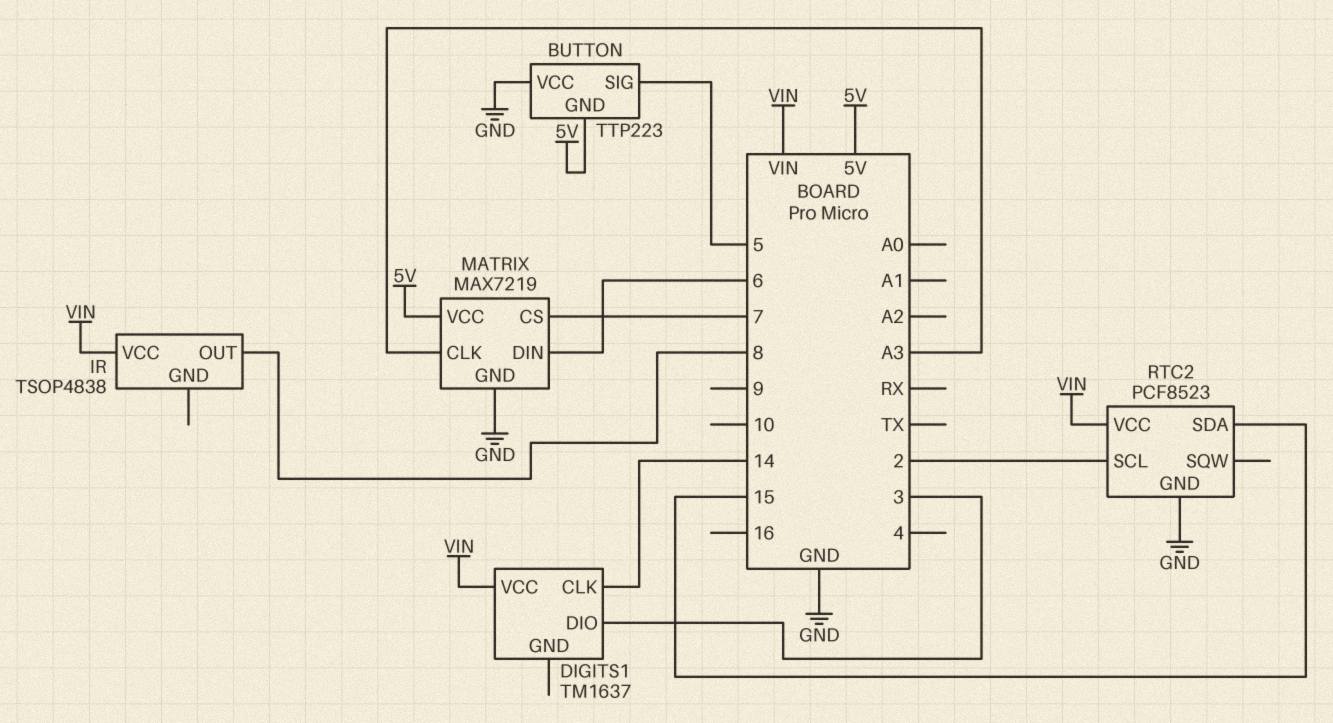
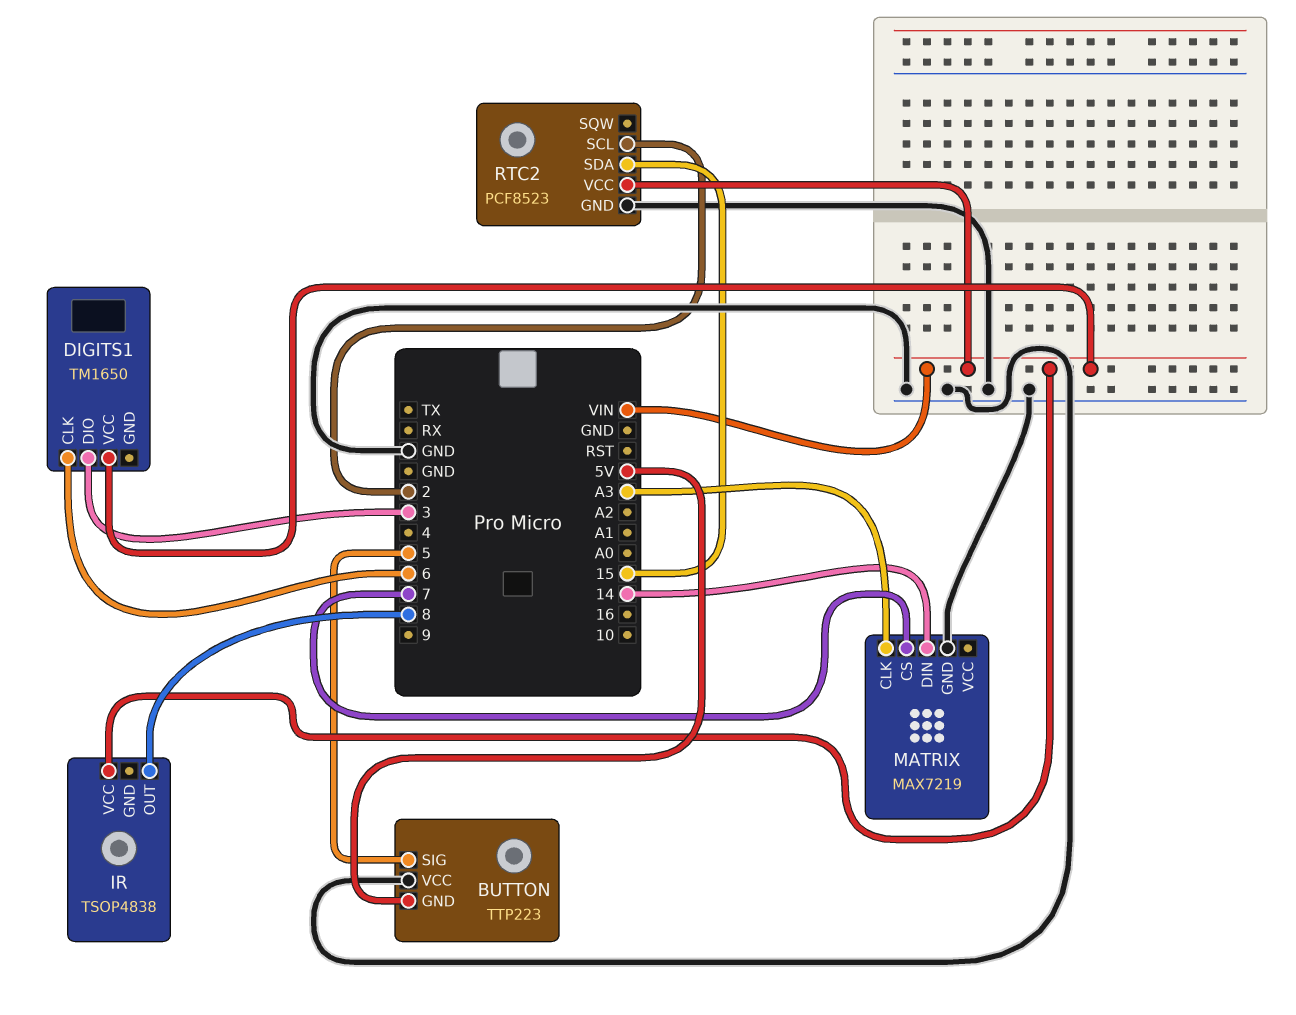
DIGITS1: TM1637 -> TM1650
DIGITS1 pin CLK: 14 -> 6
MATRIX pin DIN: 6 -> 14
MATRIX pin VCC: 5V -> none

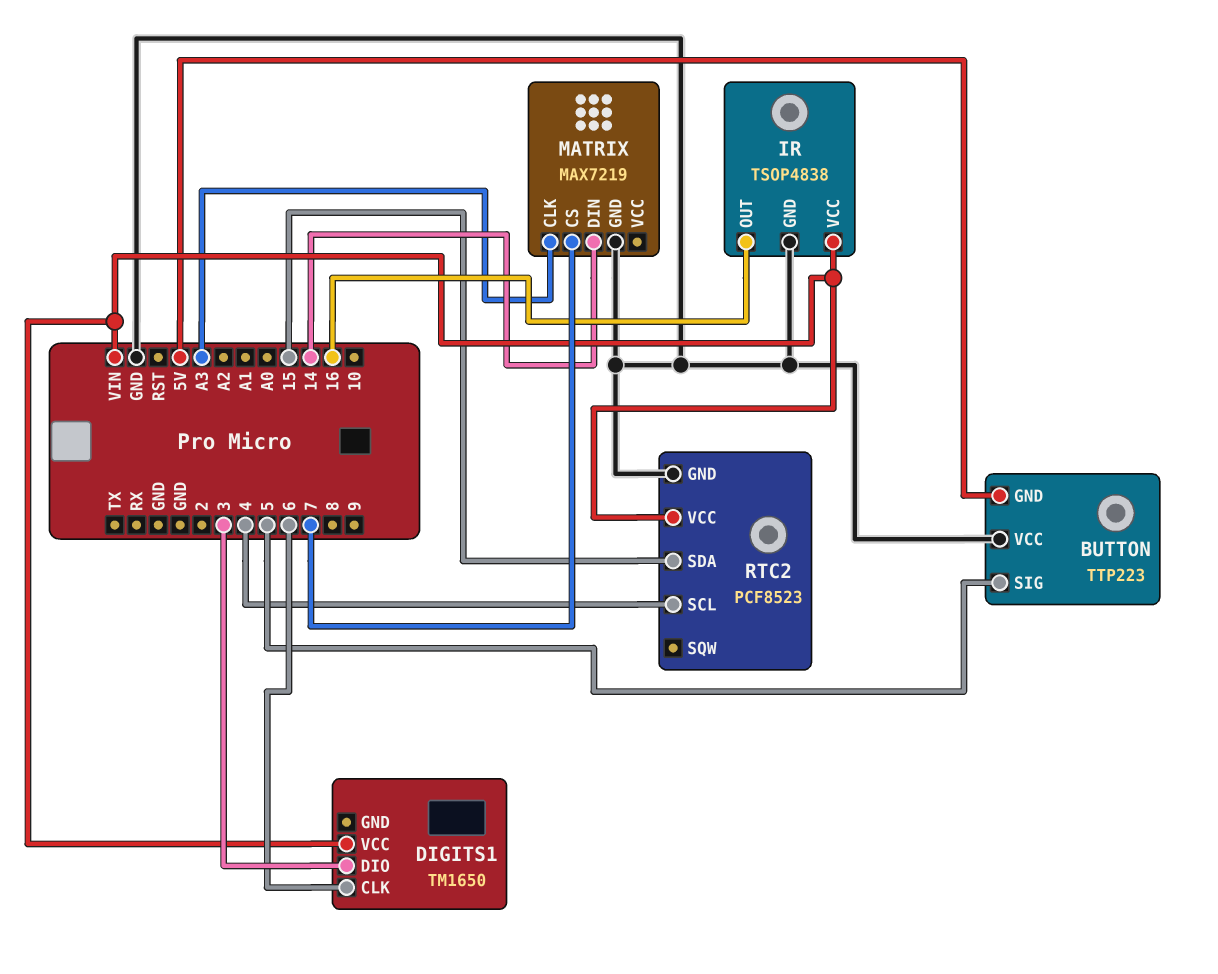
IR pin GND: none -> GND
IR pin OUT: 8 -> 16
RTC2 pin SCL: 2 -> 4

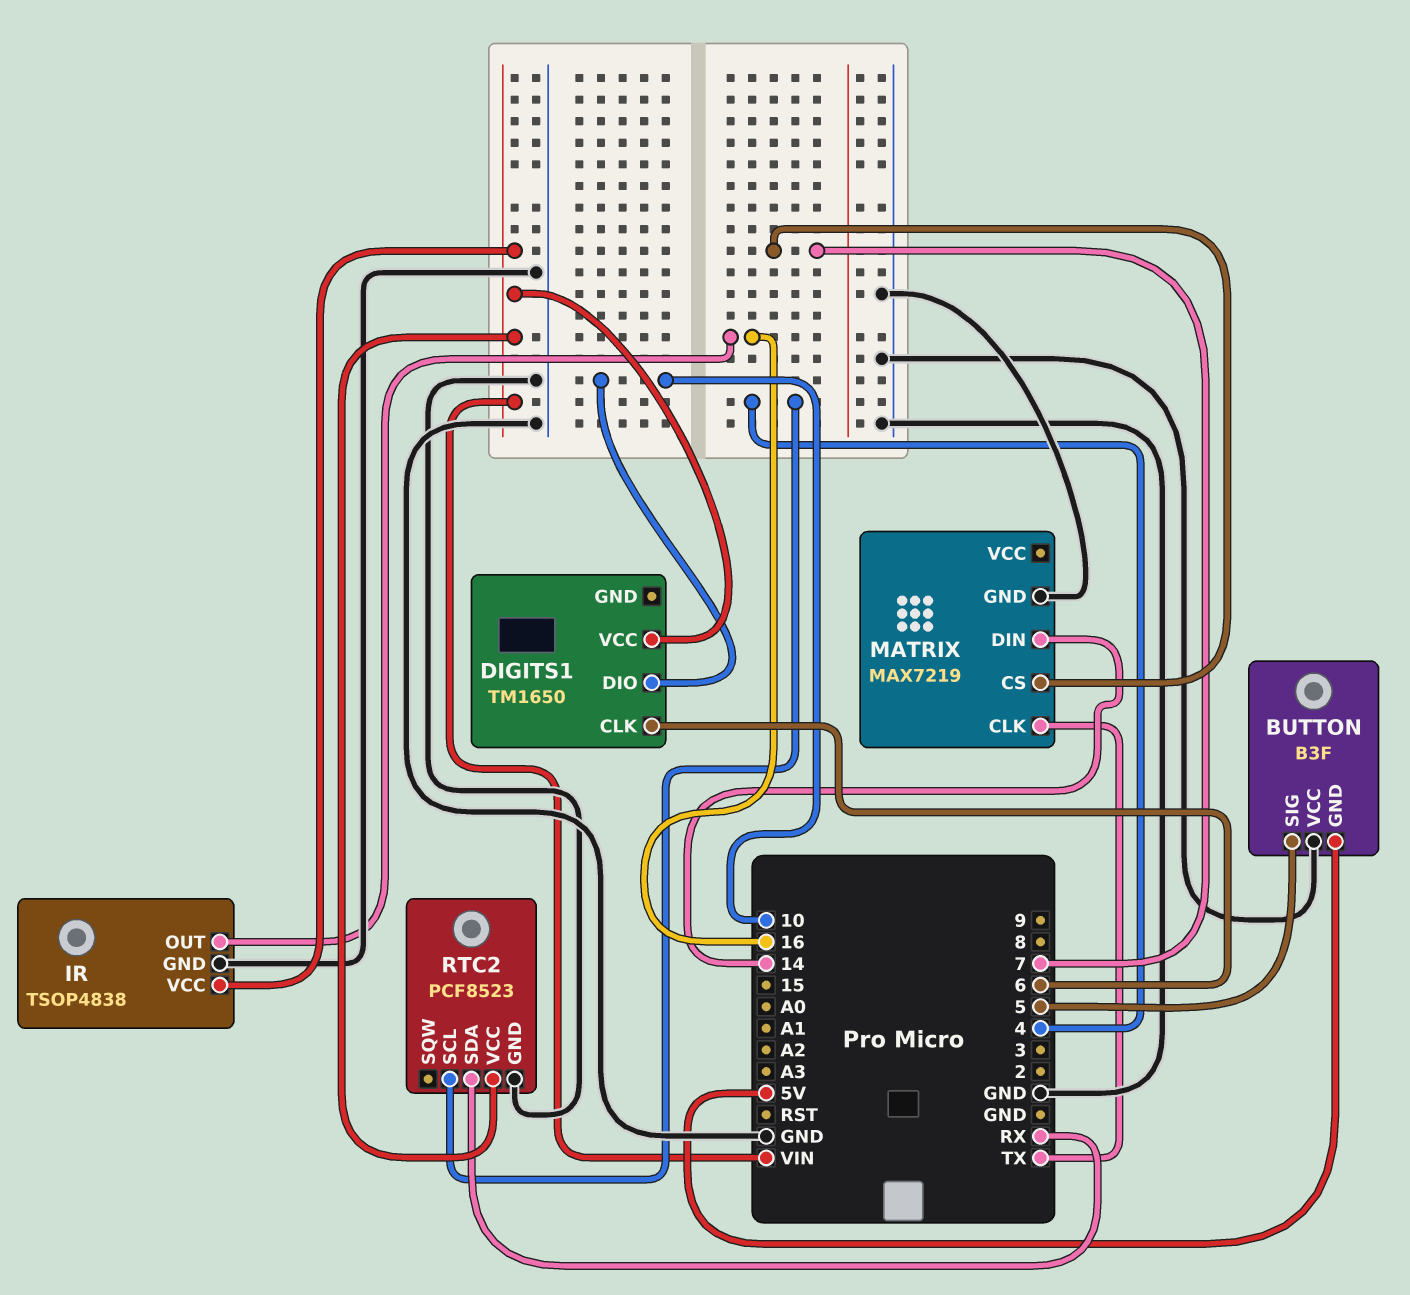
BUTTON: TTP223 -> B3F
DIGITS1 pin DIO: 3 -> 10
MATRIX pin CLK: A3 -> TX
RTC2 pin SDA: 15 -> RX

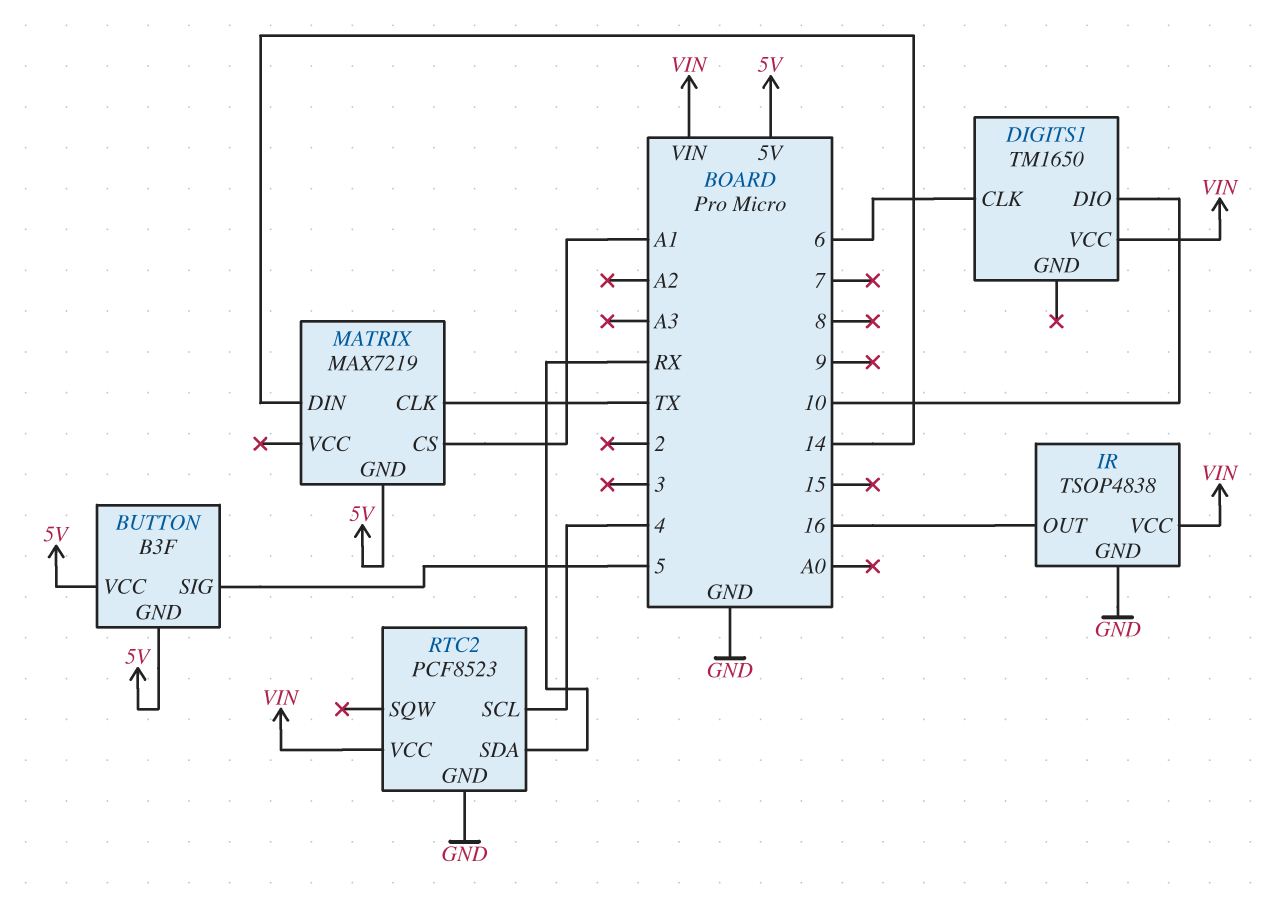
BUTTON pin VCC: GND -> 5V
MATRIX pin CS: 7 -> A1
MATRIX pin GND: GND -> 5V

